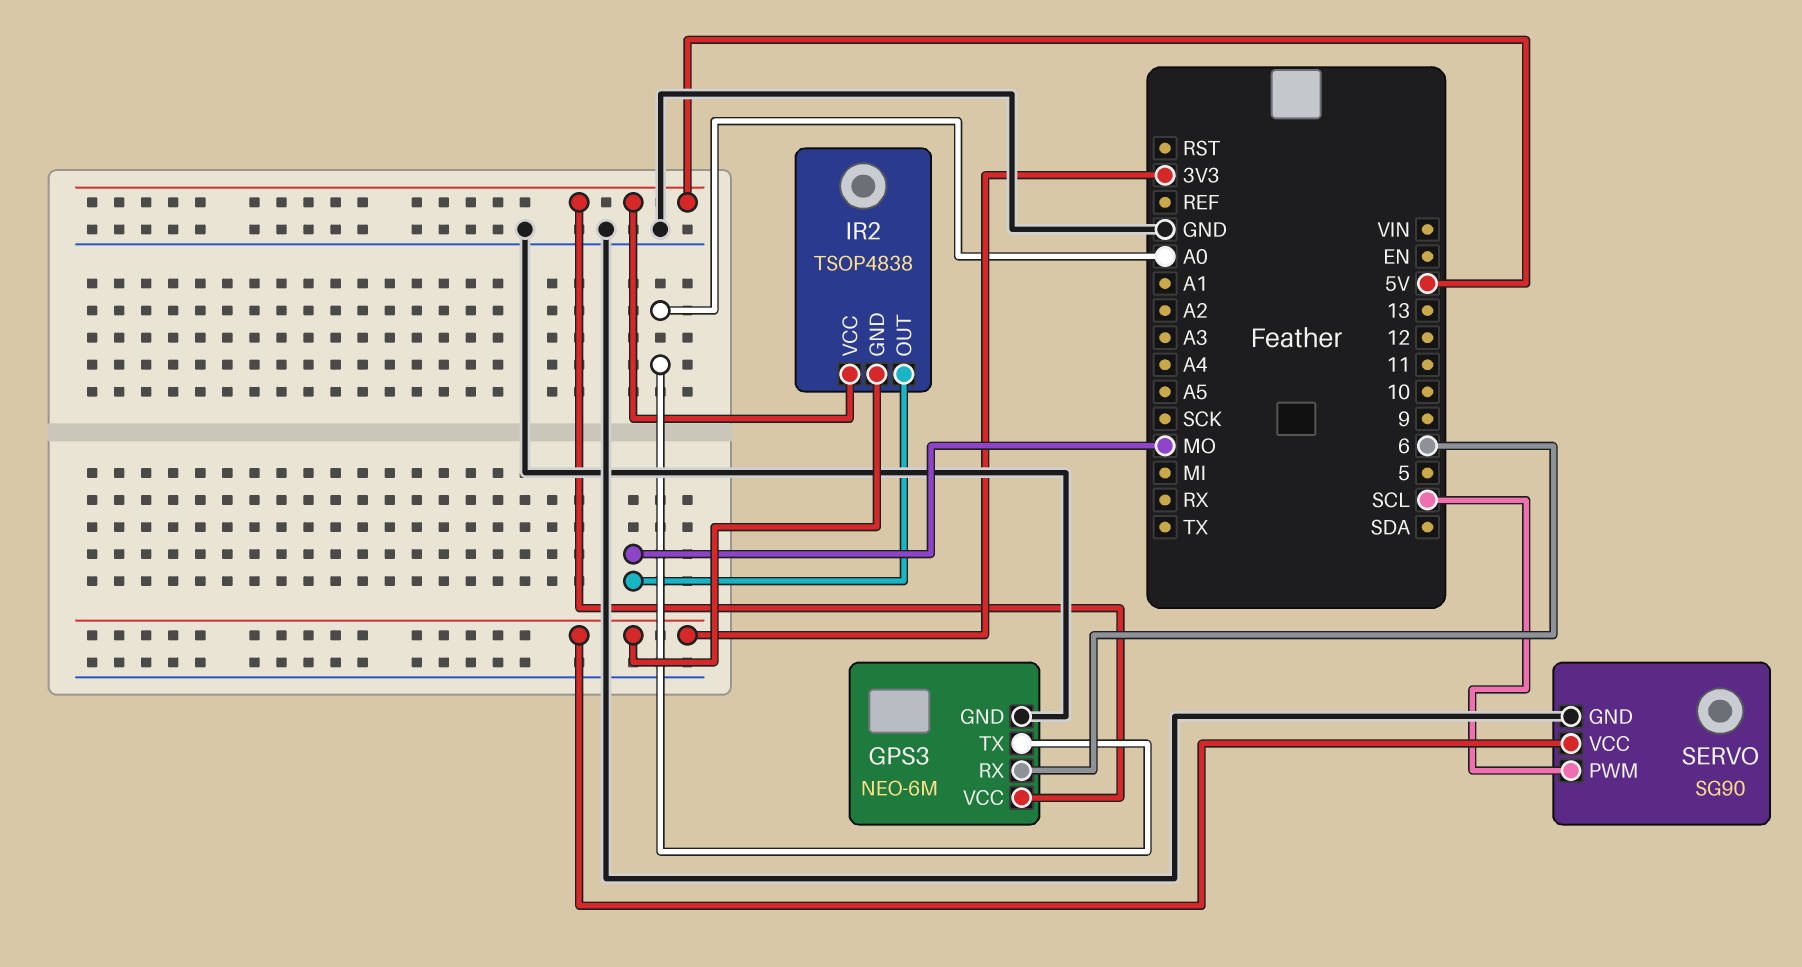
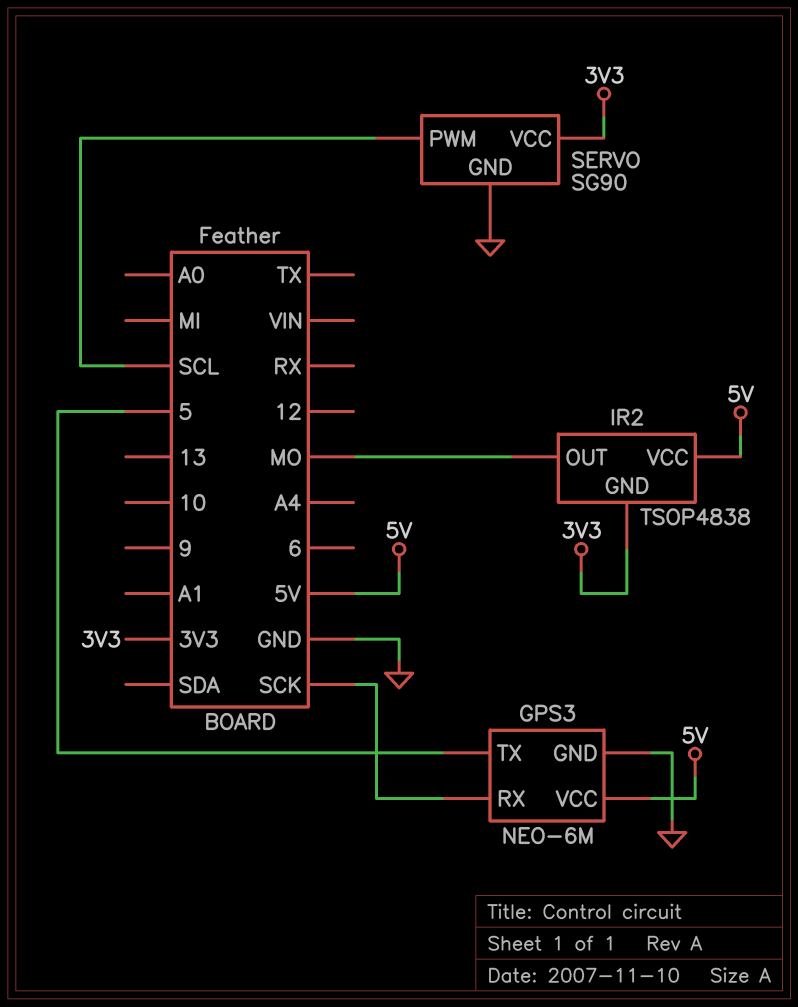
GPS3 pin RX: 6 -> SCK
GPS3 pin TX: A0 -> 5

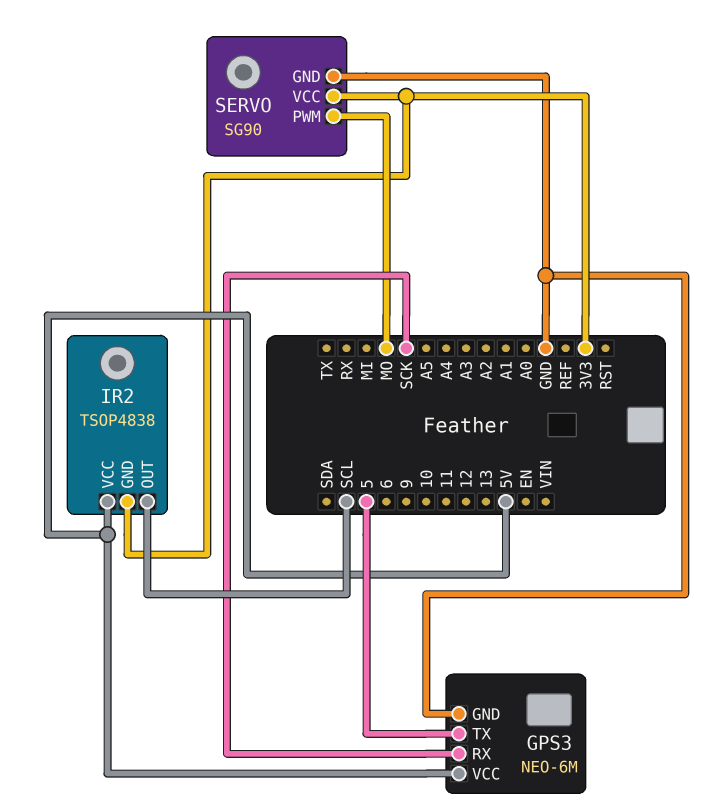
IR2 pin OUT: MO -> SCL
SERVO pin PWM: SCL -> MO

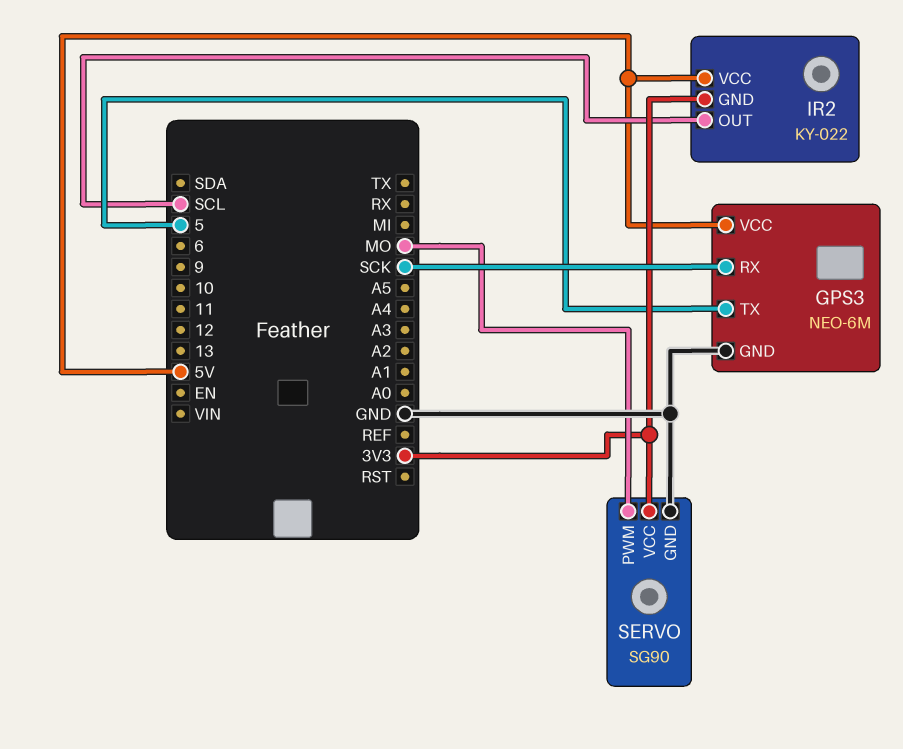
IR2: TSOP4838 -> KY-022

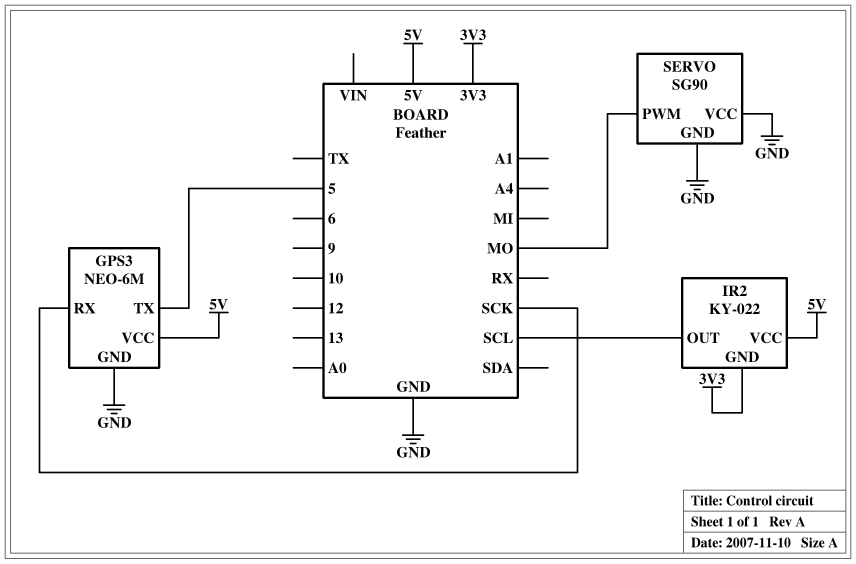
SERVO pin VCC: 3V3 -> GND

